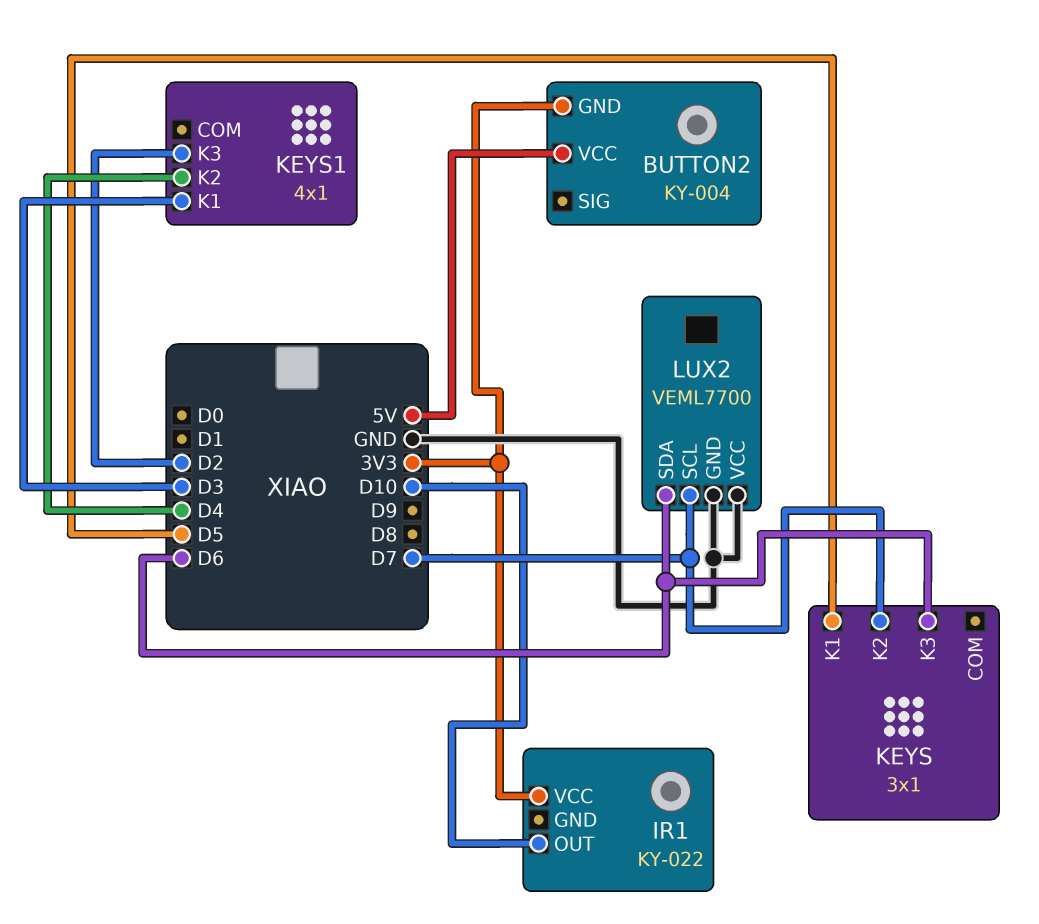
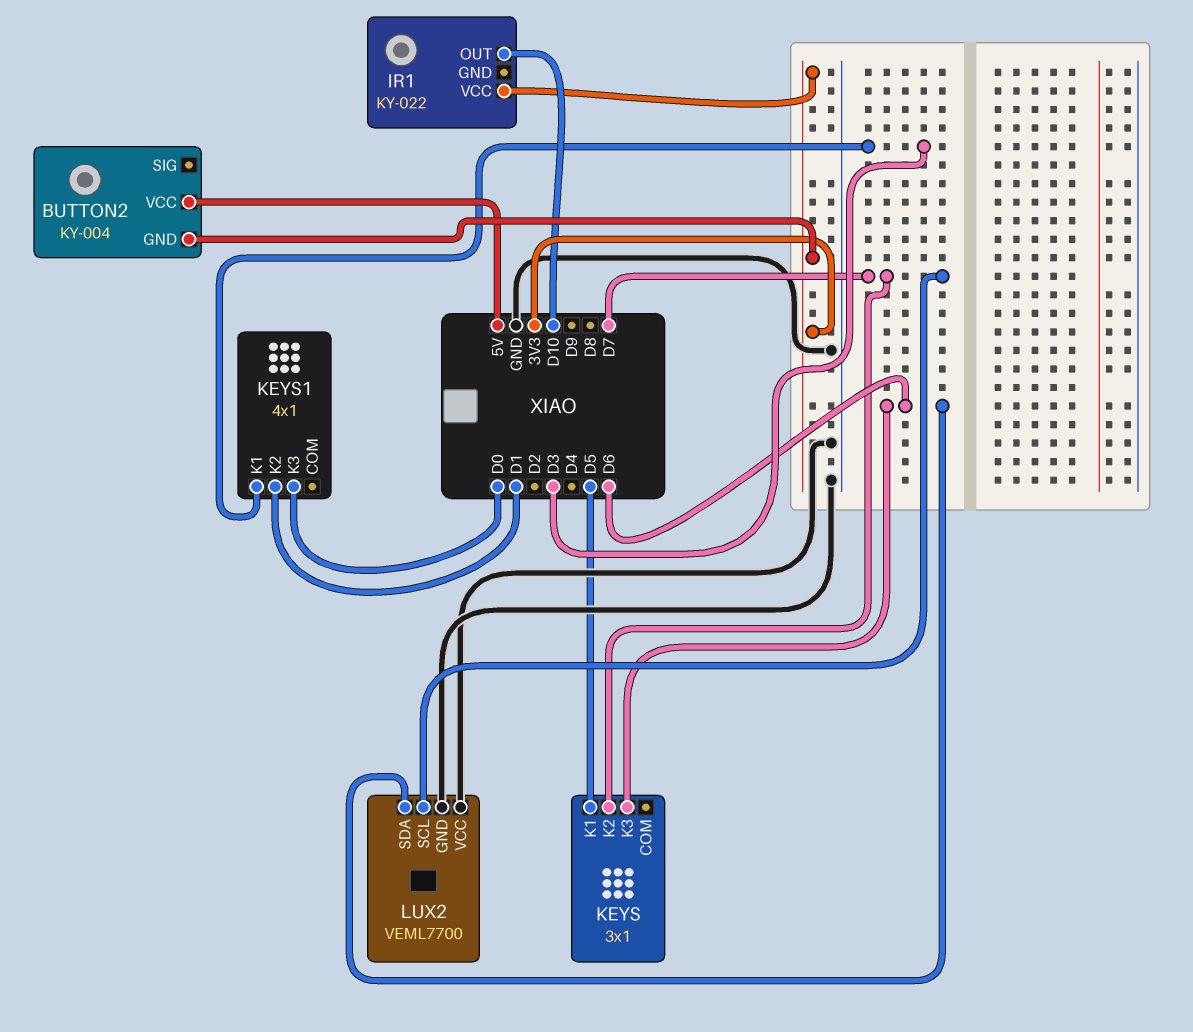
KEYS1 pin K2: D4 -> D1
KEYS1 pin K3: D2 -> D0

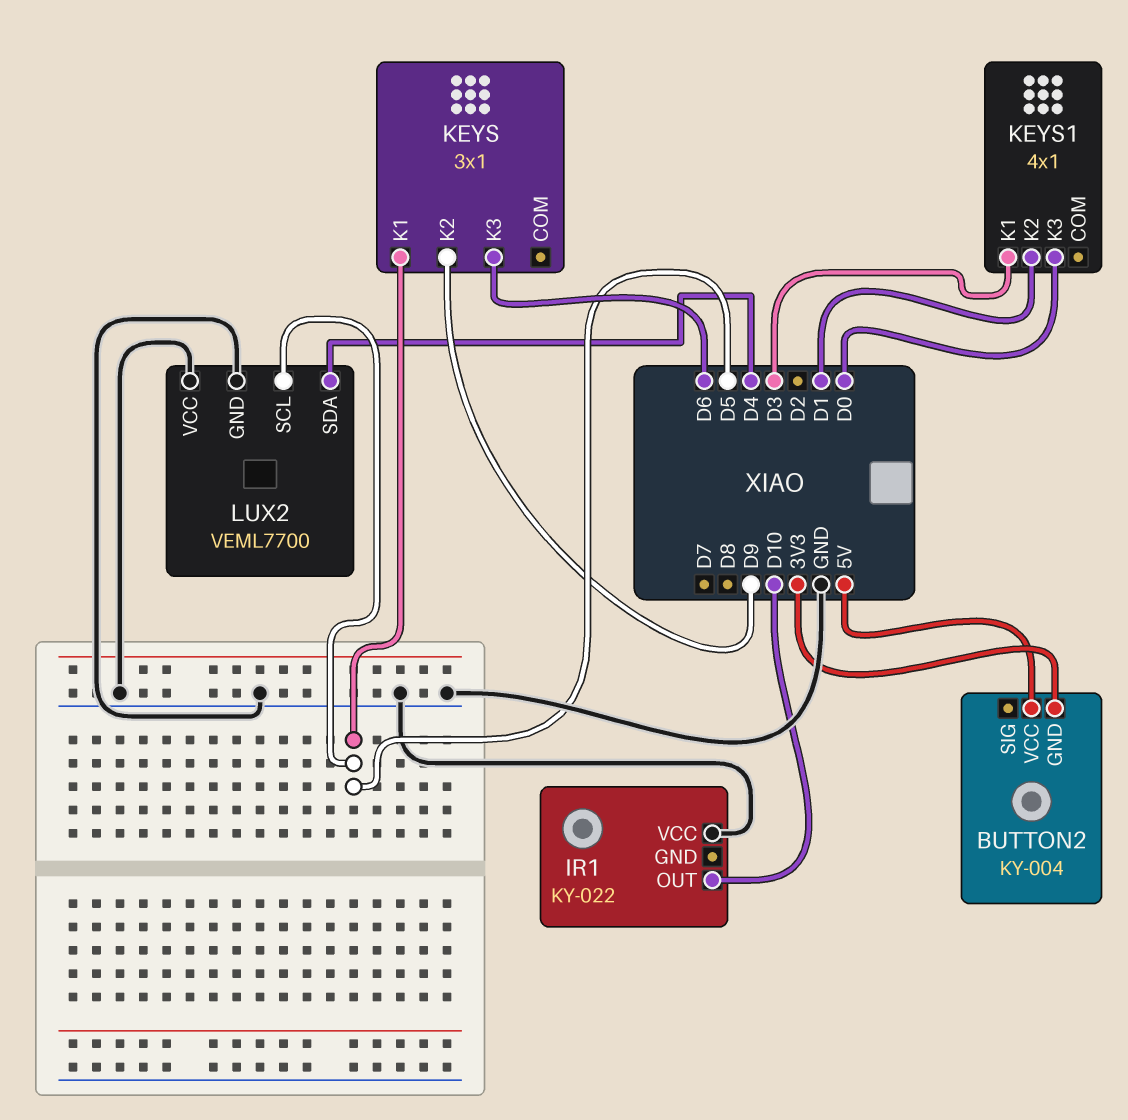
IR1 pin VCC: 3V3 -> GND
KEYS pin K2: D7 -> D9
LUX2 pin SCL: D7 -> D5
LUX2 pin SDA: D6 -> D4

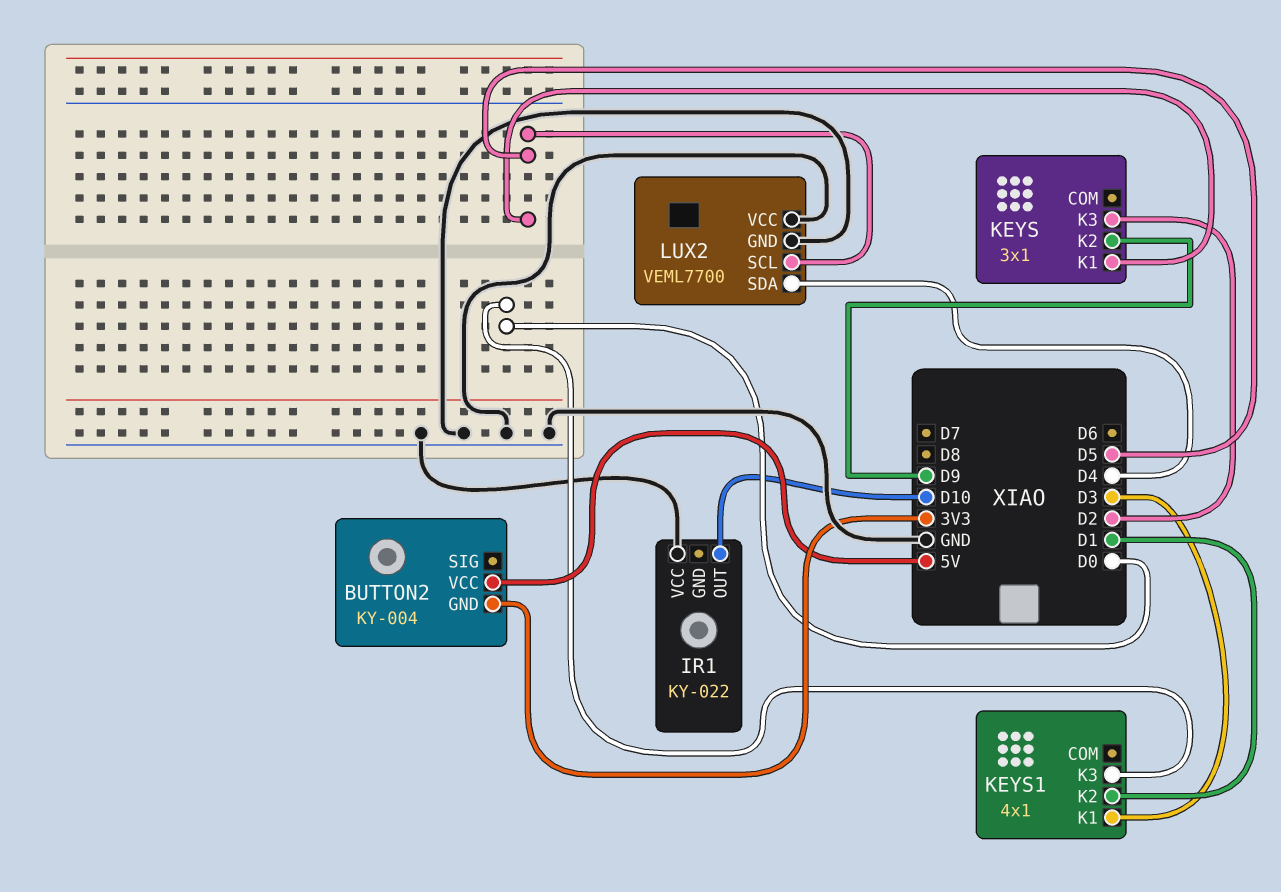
KEYS pin K3: D6 -> D2

